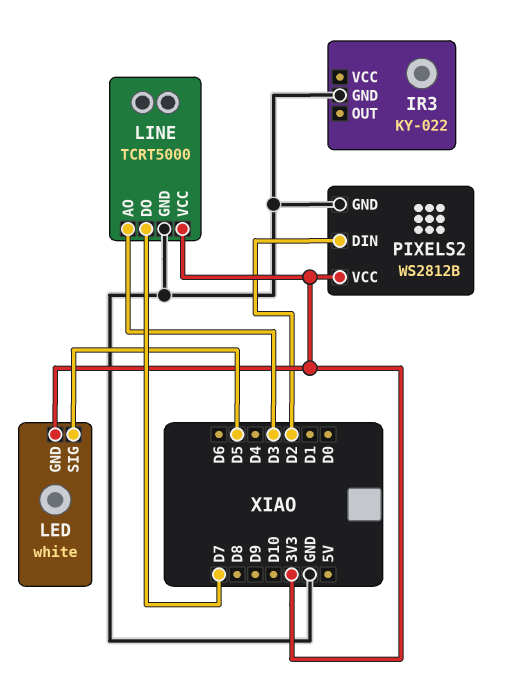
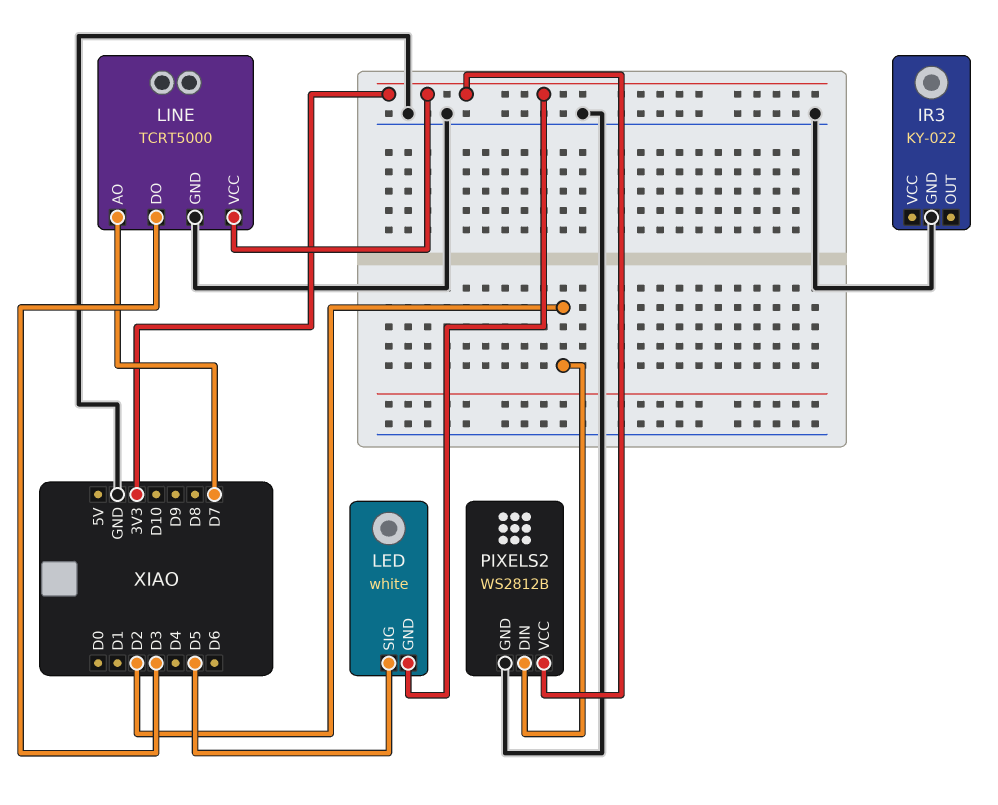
LINE pin AO: D3 -> D7
LINE pin DO: D7 -> D3

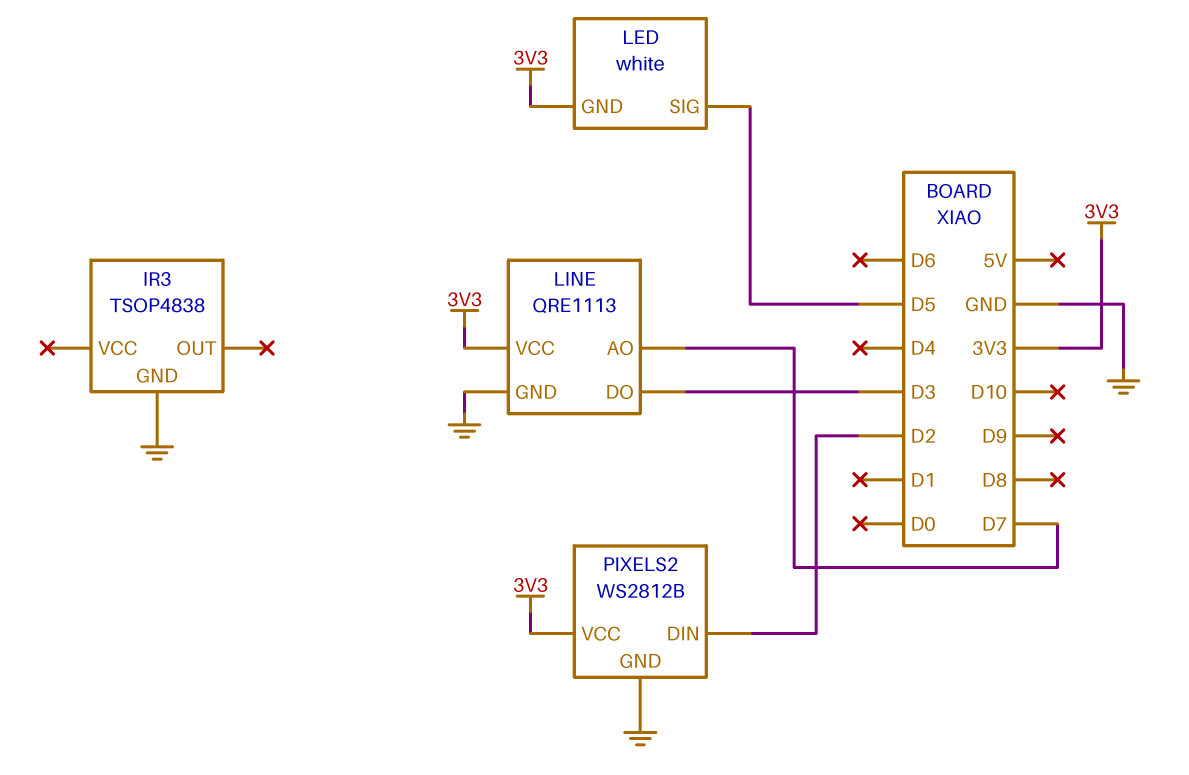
IR3: KY-022 -> TSOP4838
LINE: TCRT5000 -> QRE1113

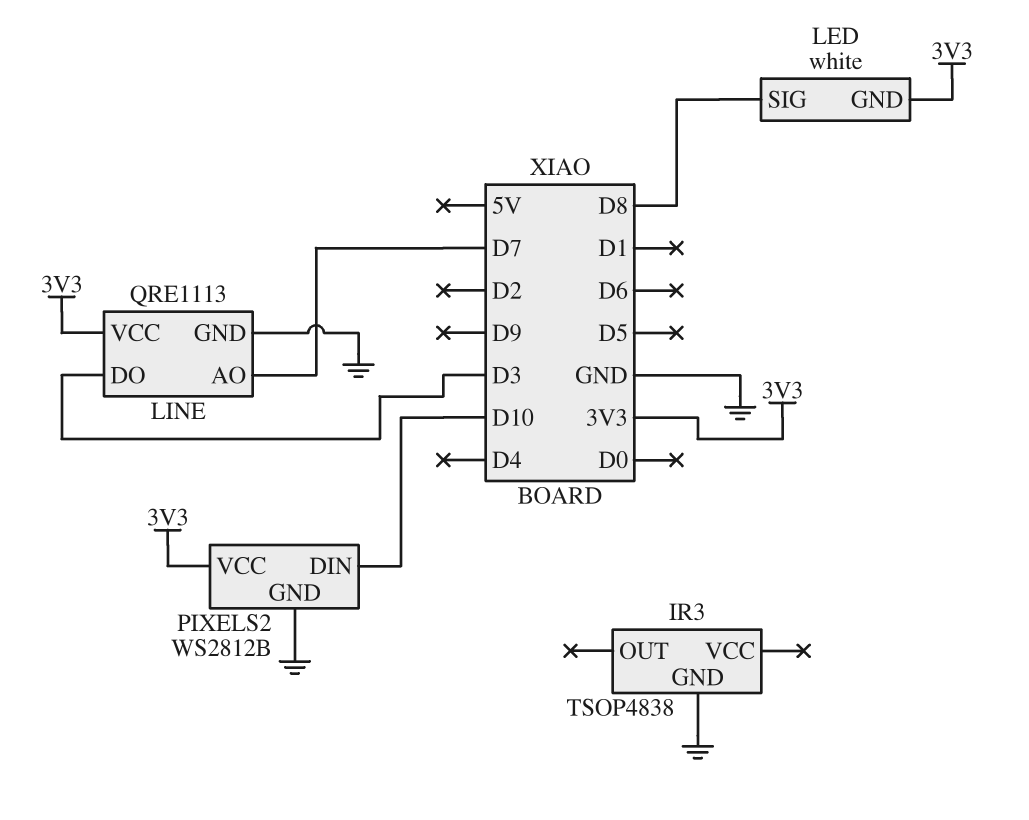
LED pin SIG: D5 -> D8
PIXELS2 pin DIN: D2 -> D10

